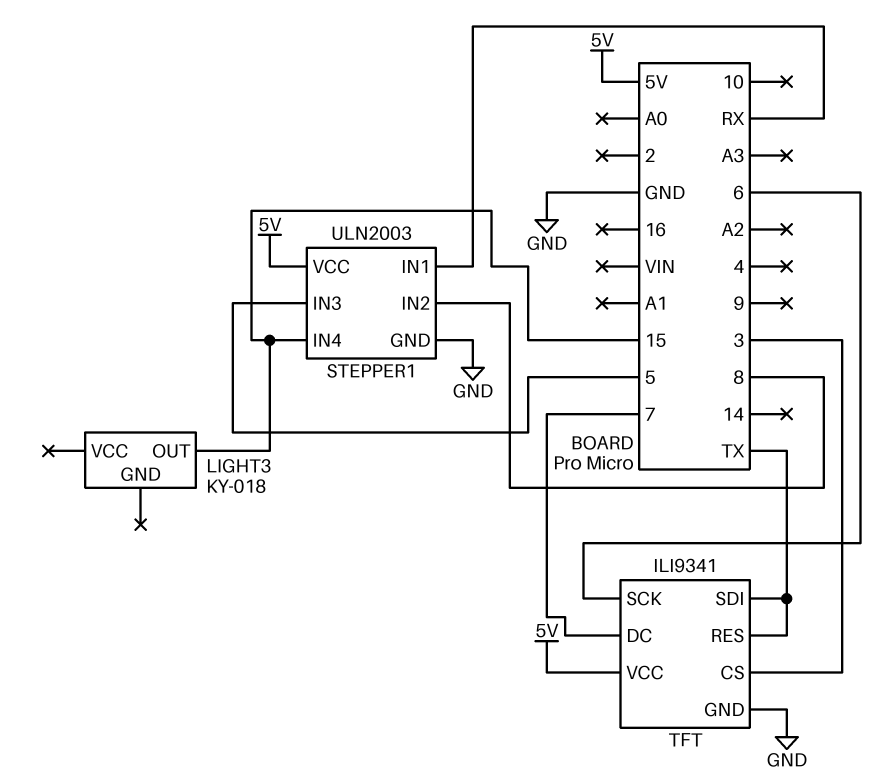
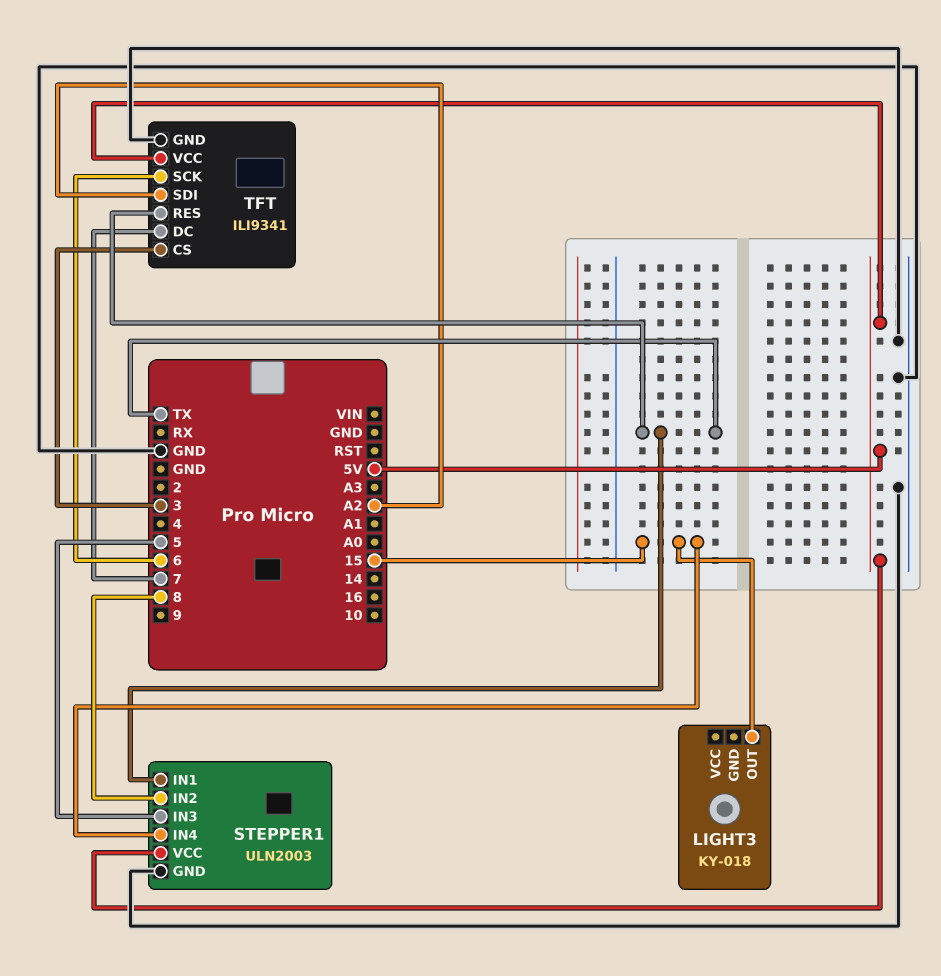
STEPPER1 pin IN1: RX -> TX
TFT pin SDI: TX -> A2

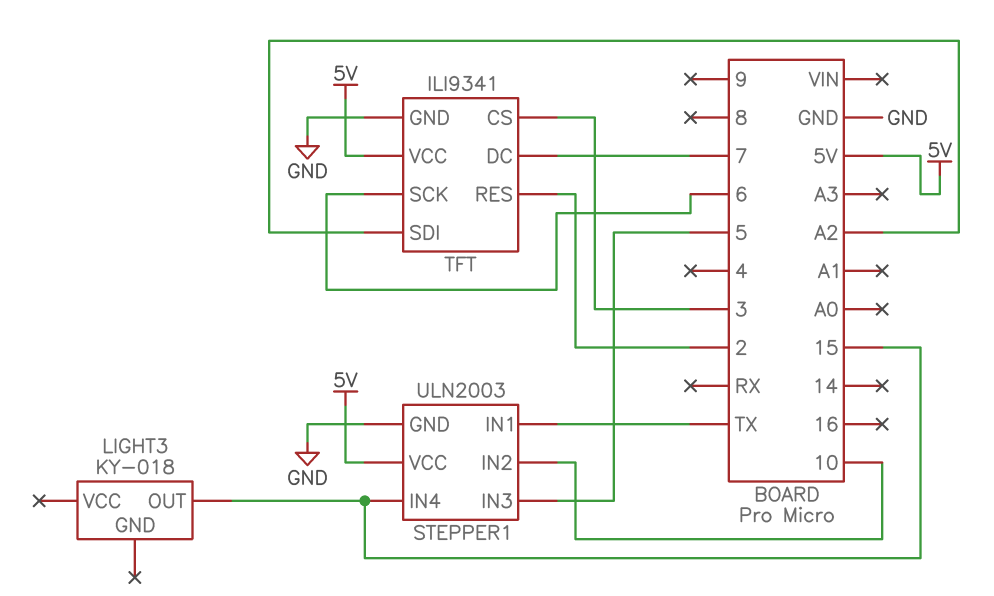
STEPPER1 pin IN2: 8 -> 10
TFT pin RES: TX -> 2

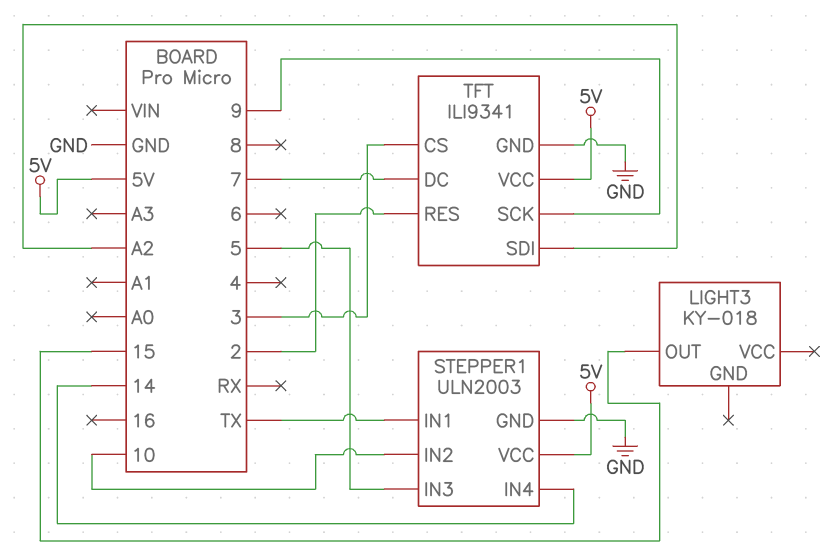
STEPPER1 pin IN4: 15 -> 14
TFT pin SCK: 6 -> 9

